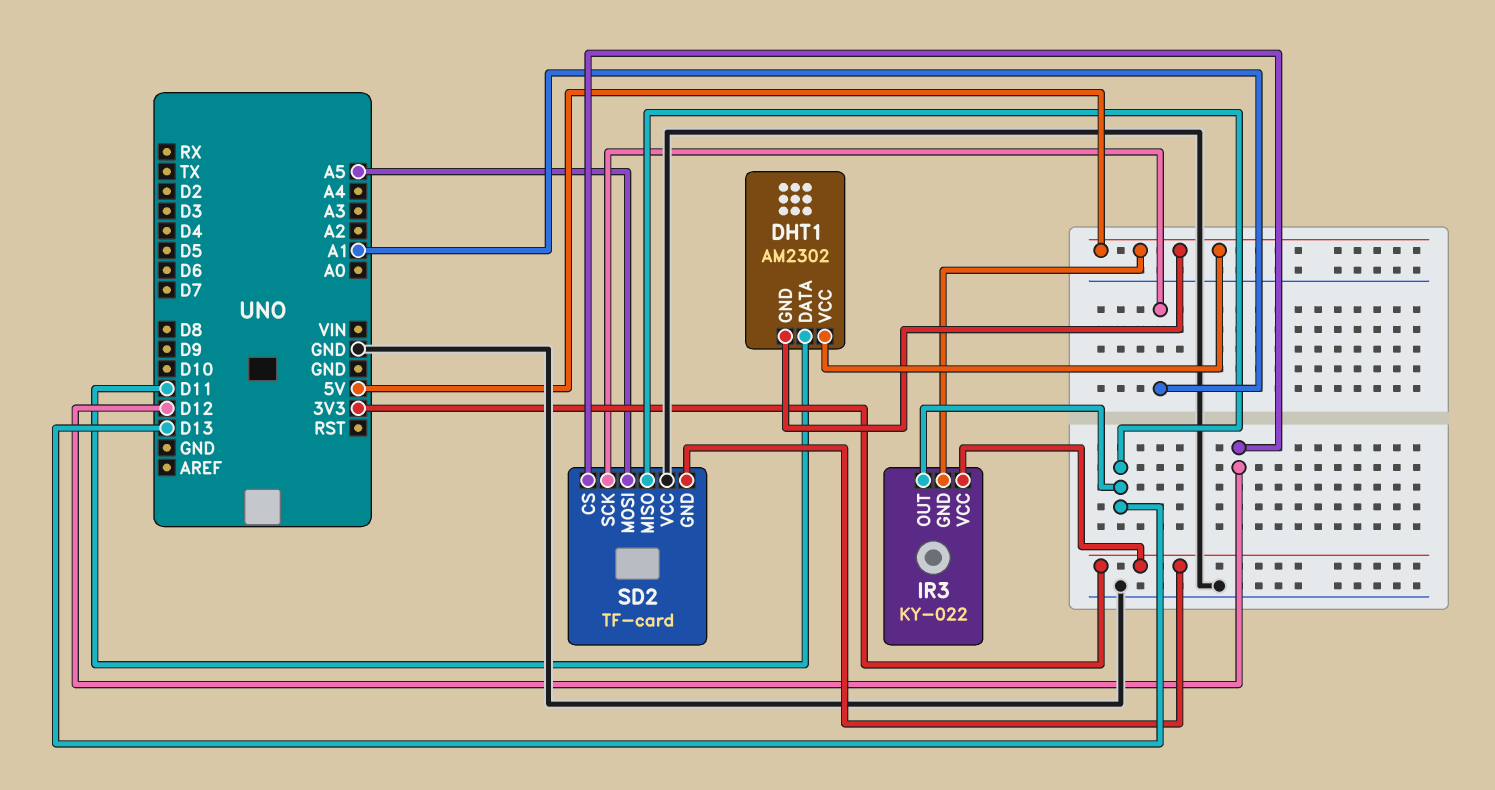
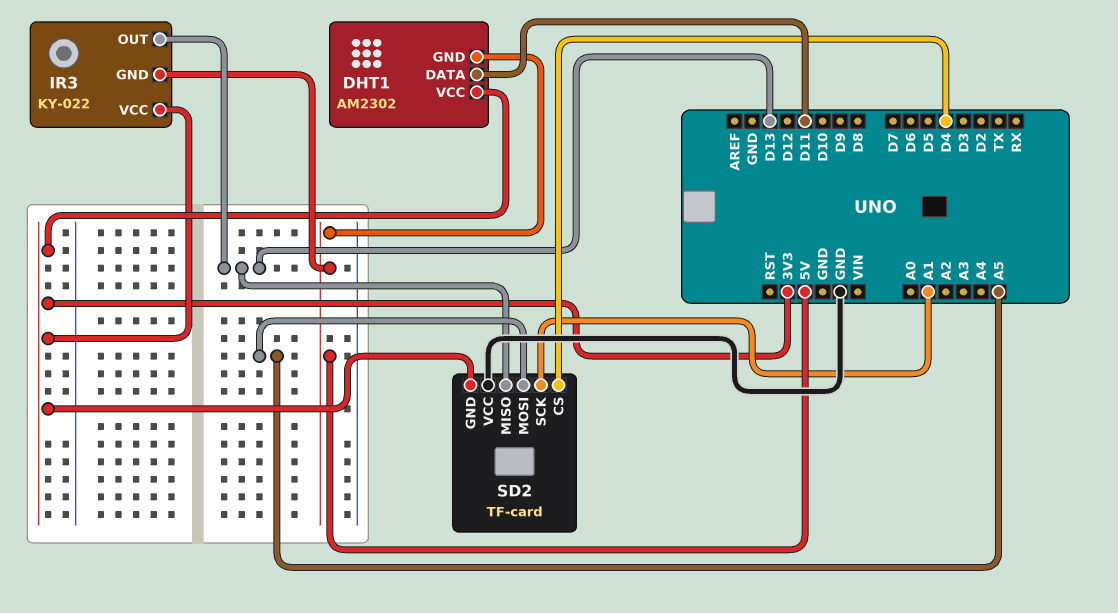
DHT1 pin VCC: 5V -> 3V3
SD2 pin CS: D12 -> D4

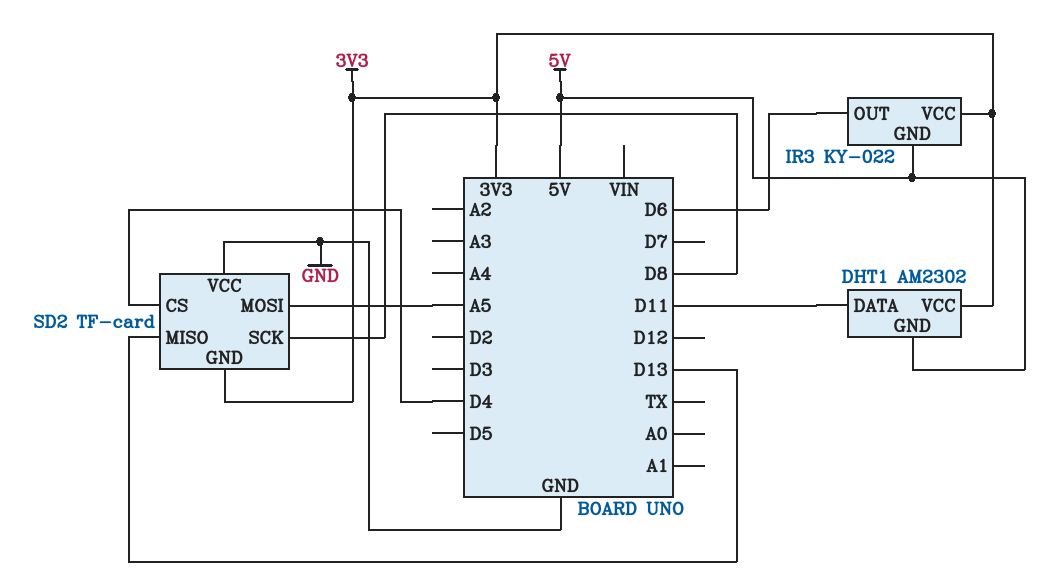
IR3 pin OUT: D13 -> D6
SD2 pin SCK: A1 -> D8

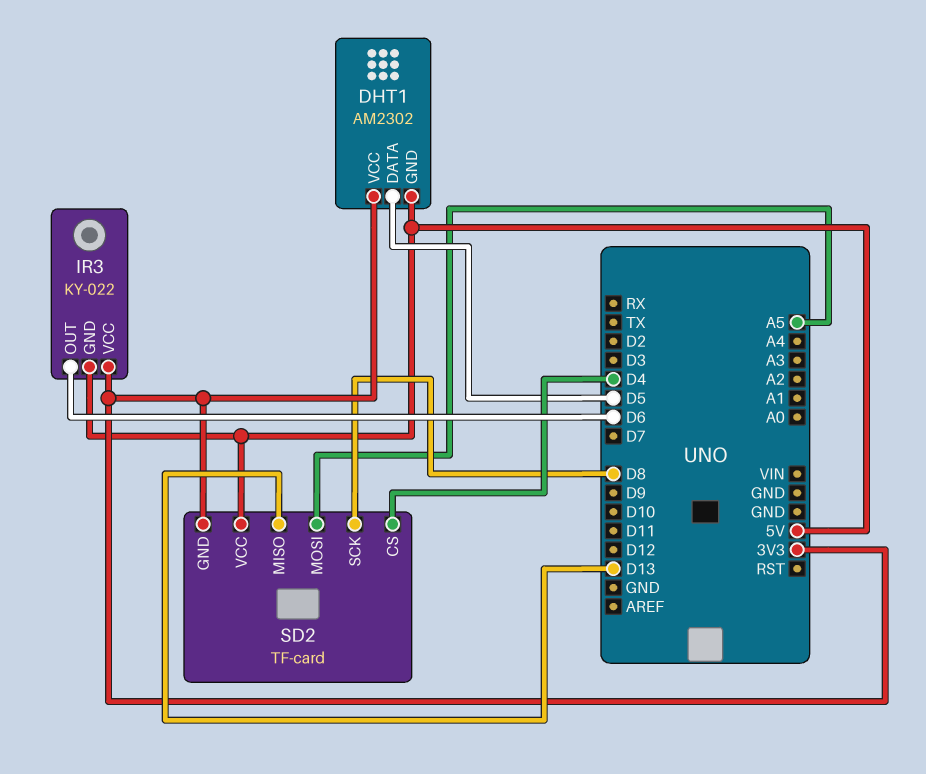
DHT1 pin DATA: D11 -> D5
SD2 pin VCC: GND -> 5V

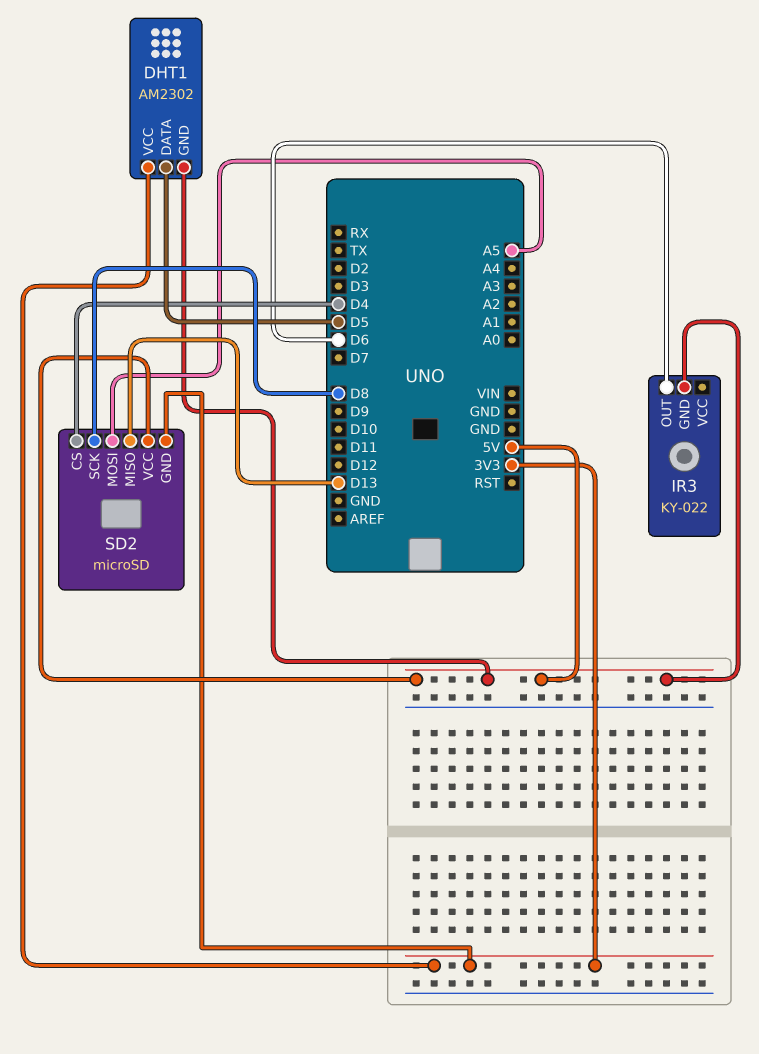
IR3 pin VCC: 3V3 -> none
SD2: TF-card -> microSD

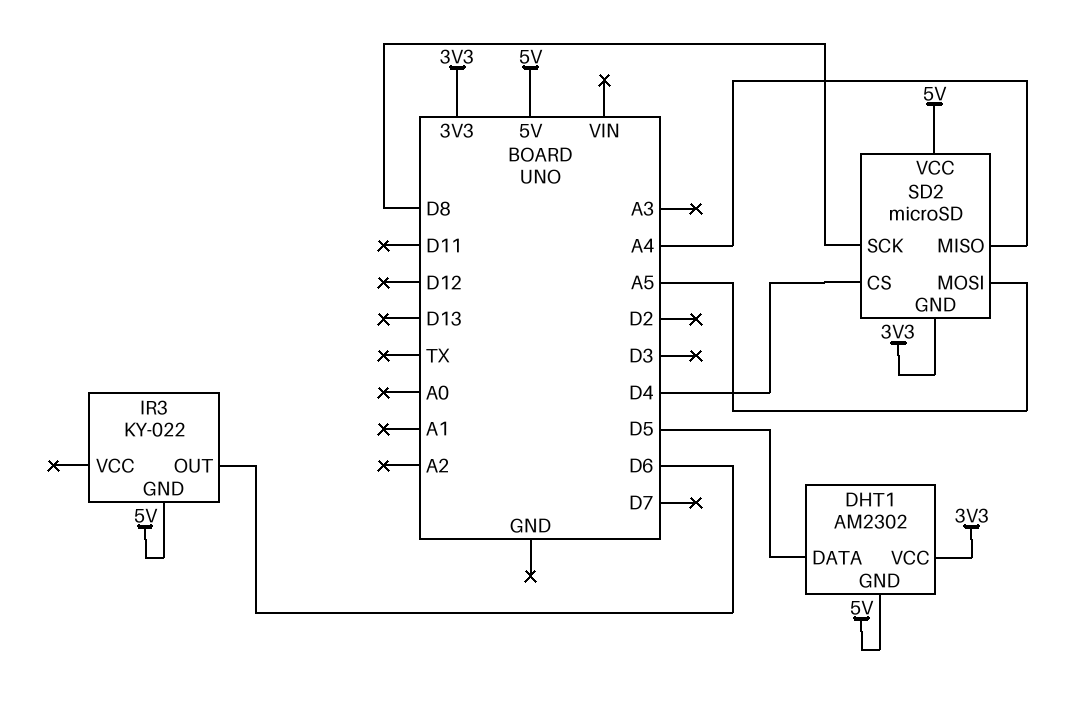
SD2 pin MISO: D13 -> A4

